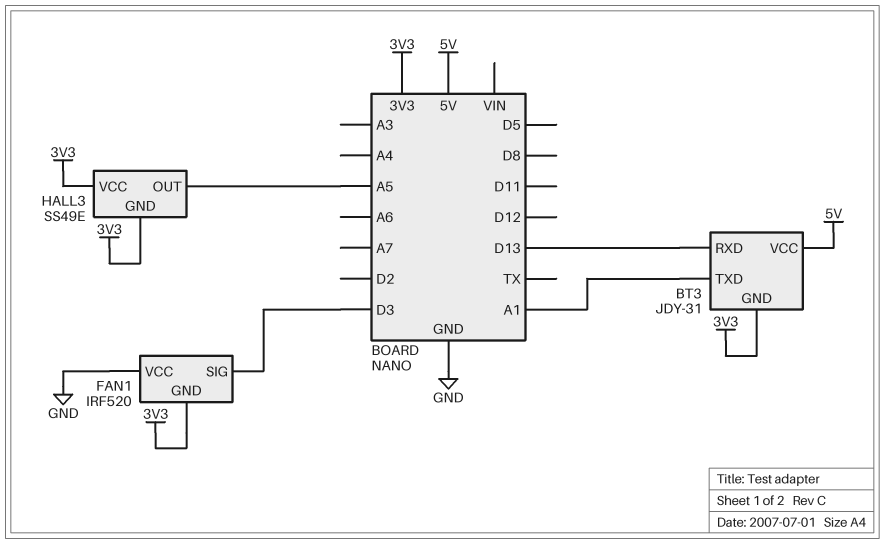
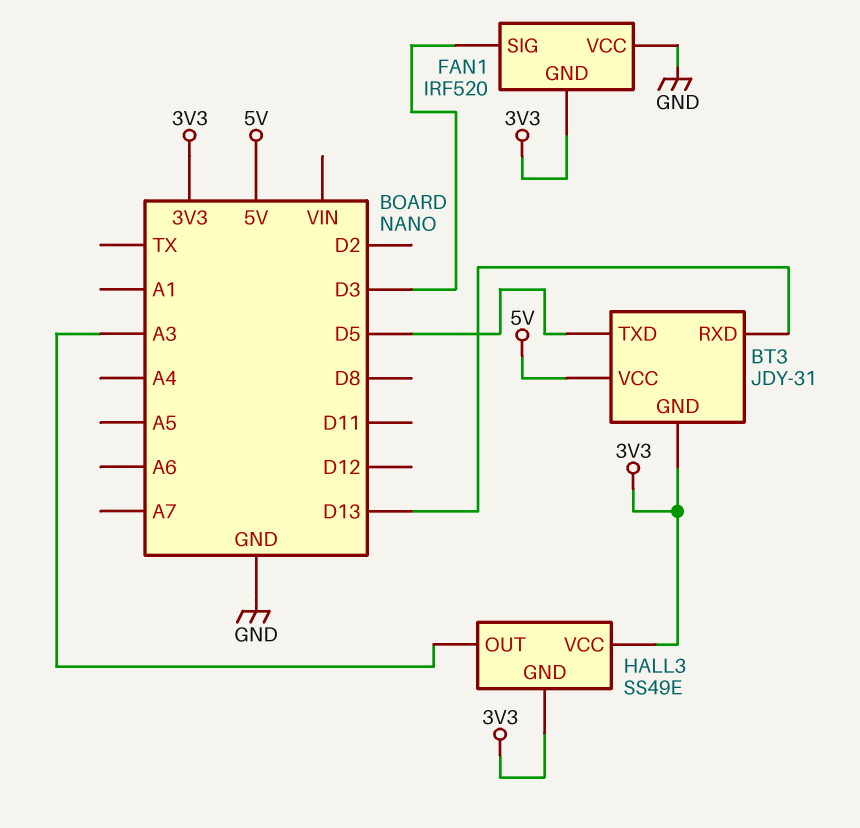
BT3 pin TXD: A1 -> D5
HALL3 pin OUT: A5 -> A3

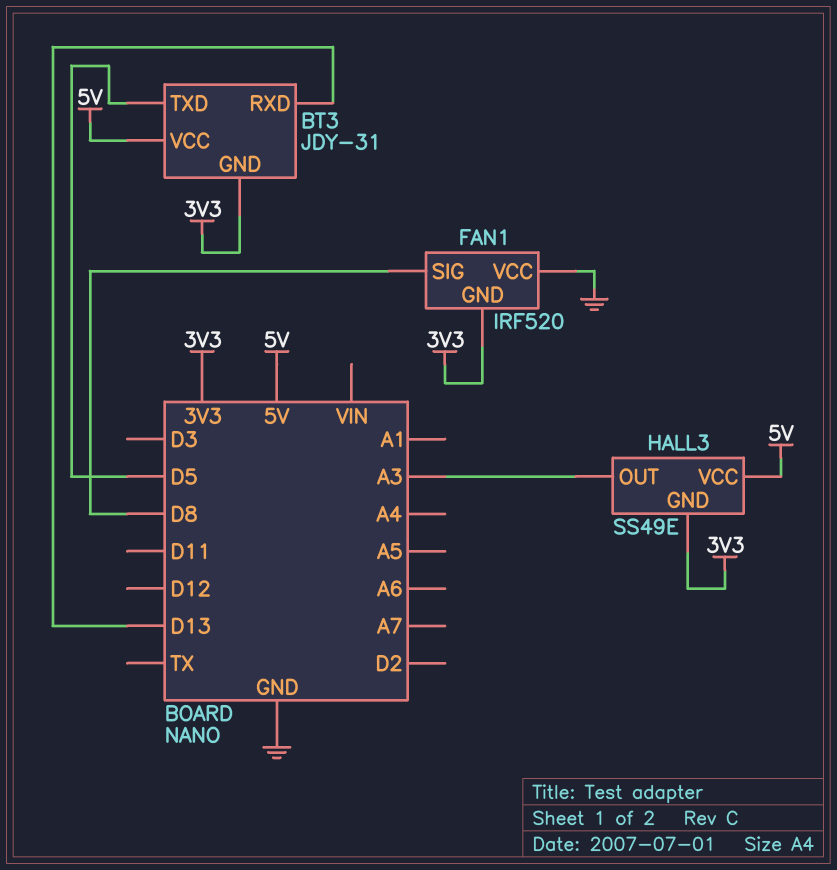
FAN1 pin SIG: D3 -> D8
HALL3 pin VCC: 3V3 -> 5V

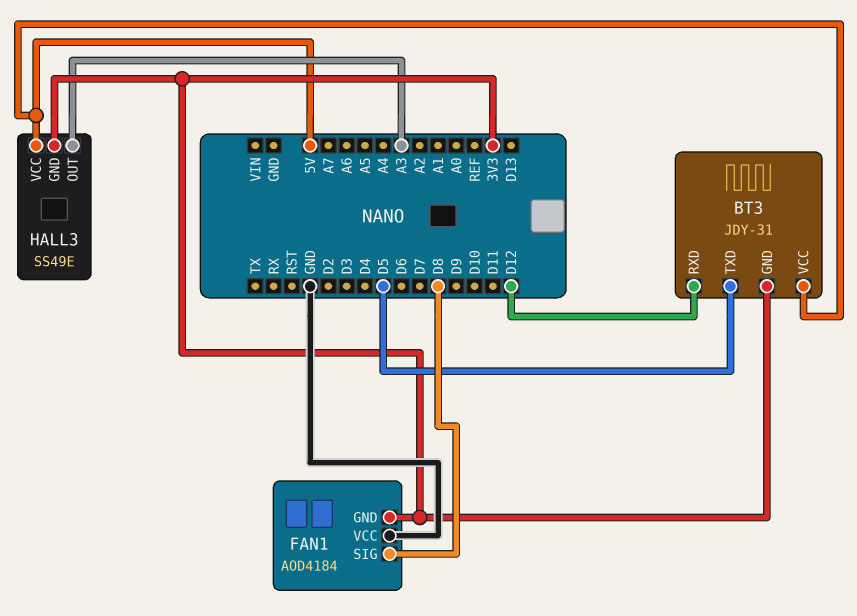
BT3 pin RXD: D13 -> D12
FAN1: IRF520 -> AOD4184

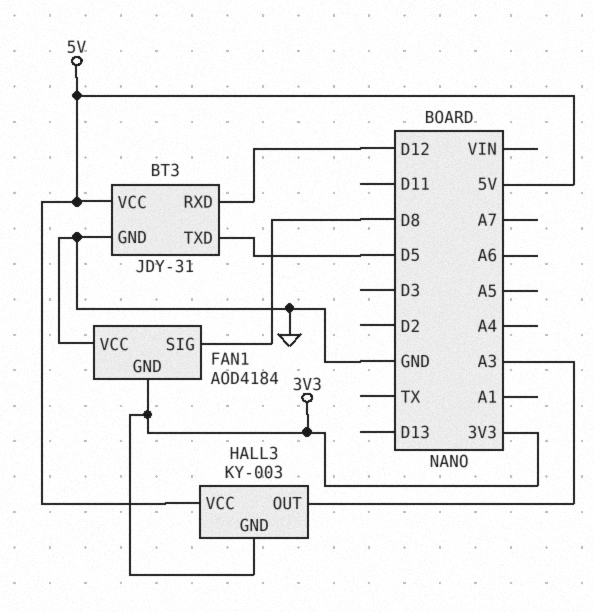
BT3 pin GND: 3V3 -> GND
HALL3: SS49E -> KY-003

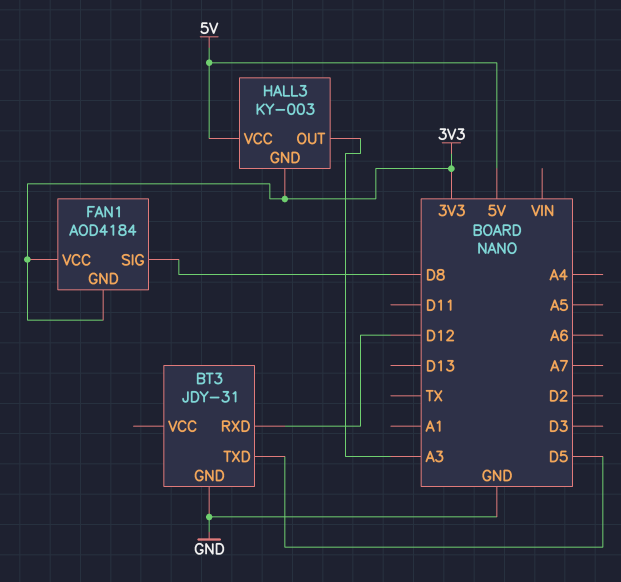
BT3 pin VCC: 5V -> none
FAN1 pin VCC: GND -> 3V3

